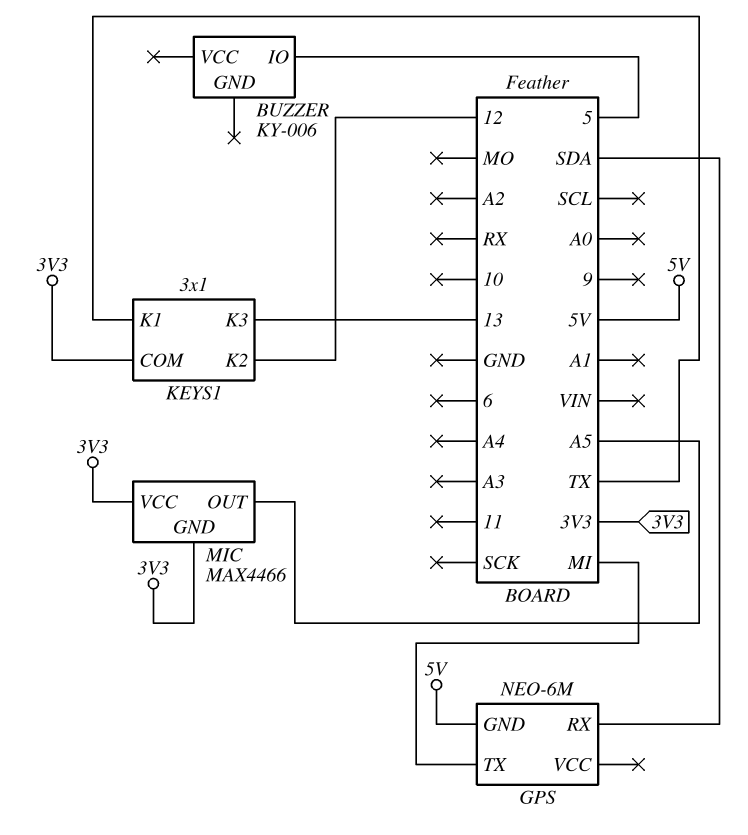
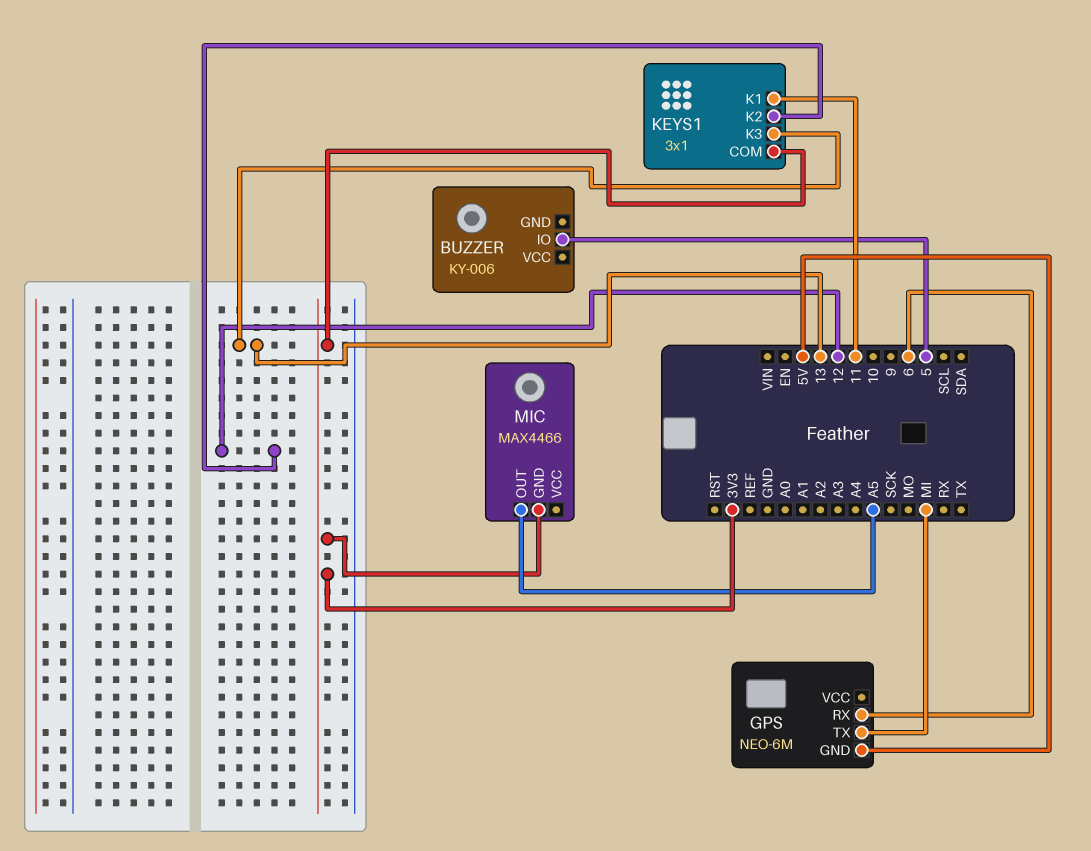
GPS pin RX: SDA -> 6
KEYS1 pin K1: TX -> 11
MIC pin VCC: 3V3 -> none

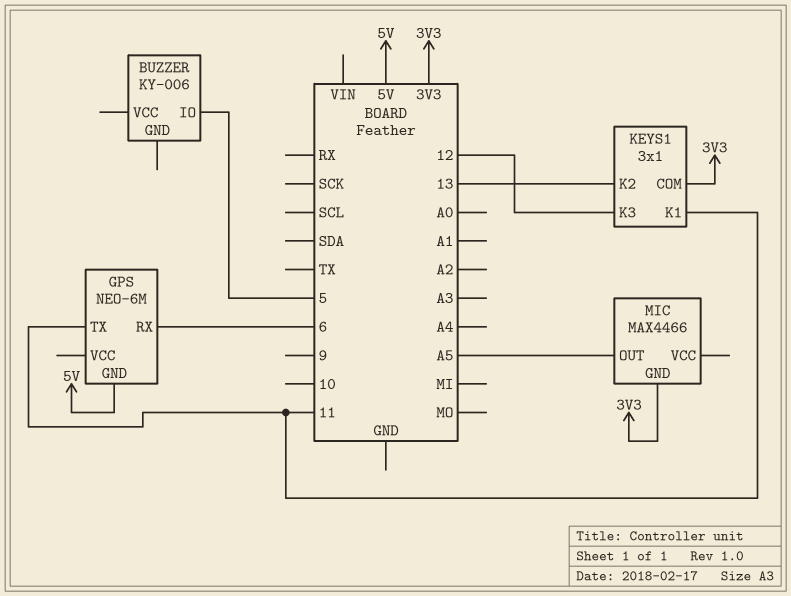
GPS pin TX: MI -> 11
KEYS1 pin K2: 12 -> 13
KEYS1 pin K3: 13 -> 12

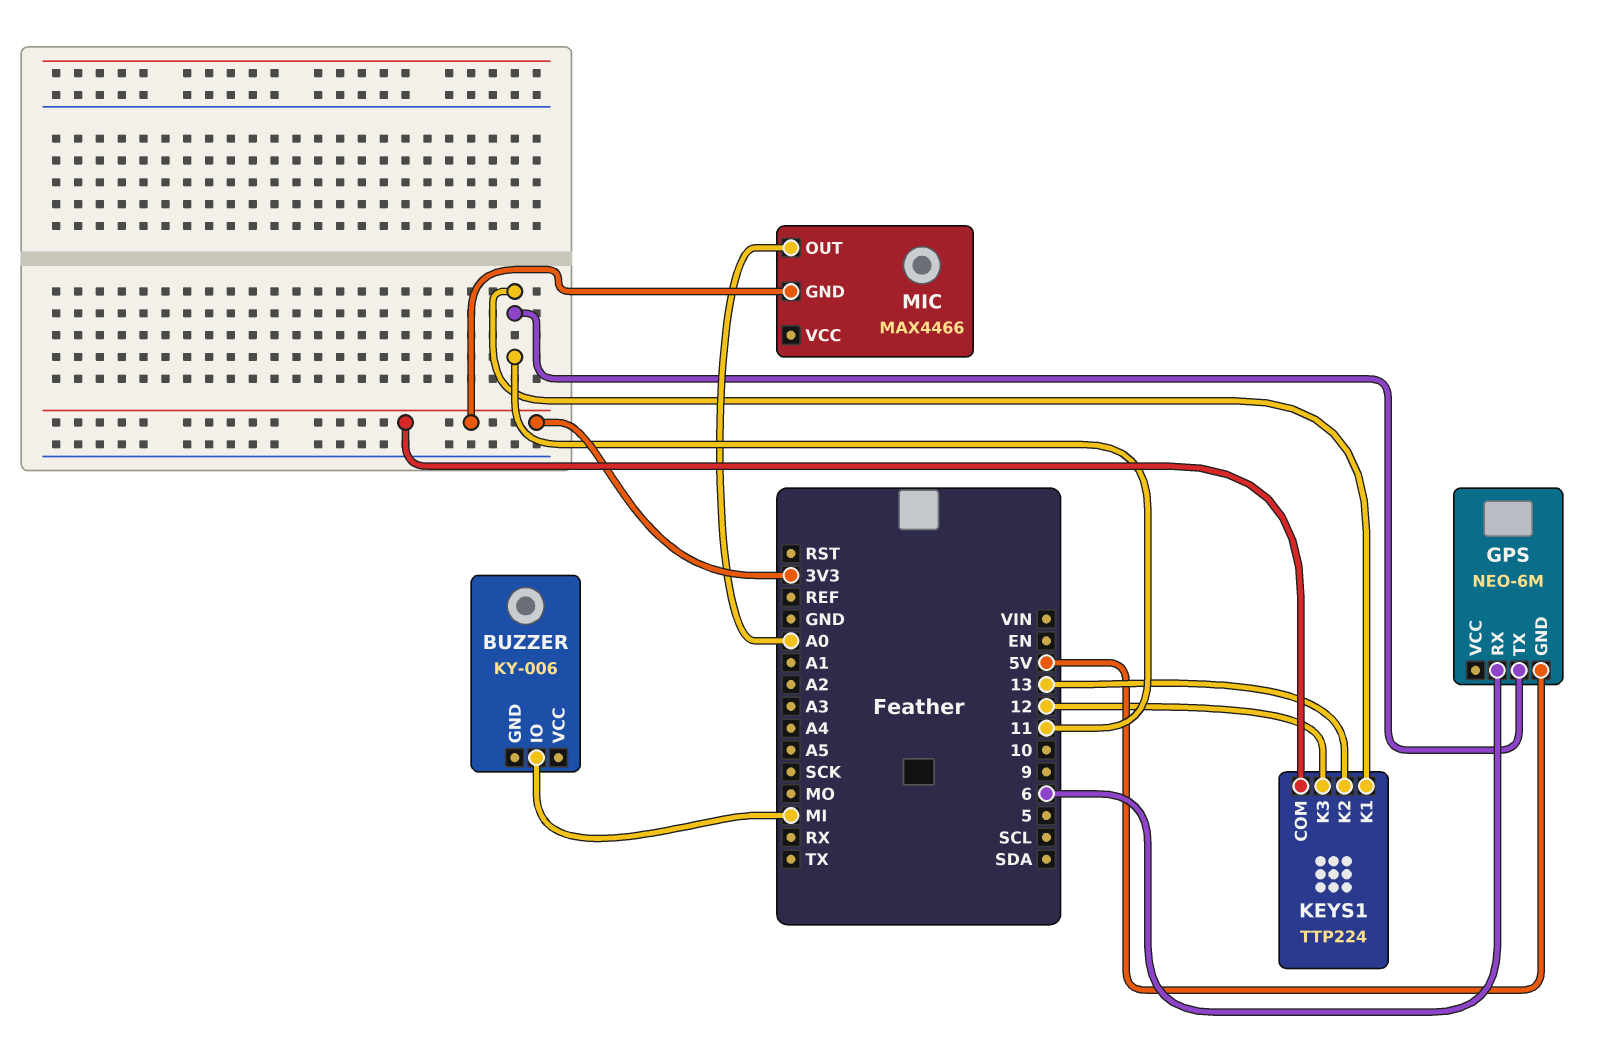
BUZZER pin IO: 5 -> MI
KEYS1: 3x1 -> TTP224
MIC pin OUT: A5 -> A0

